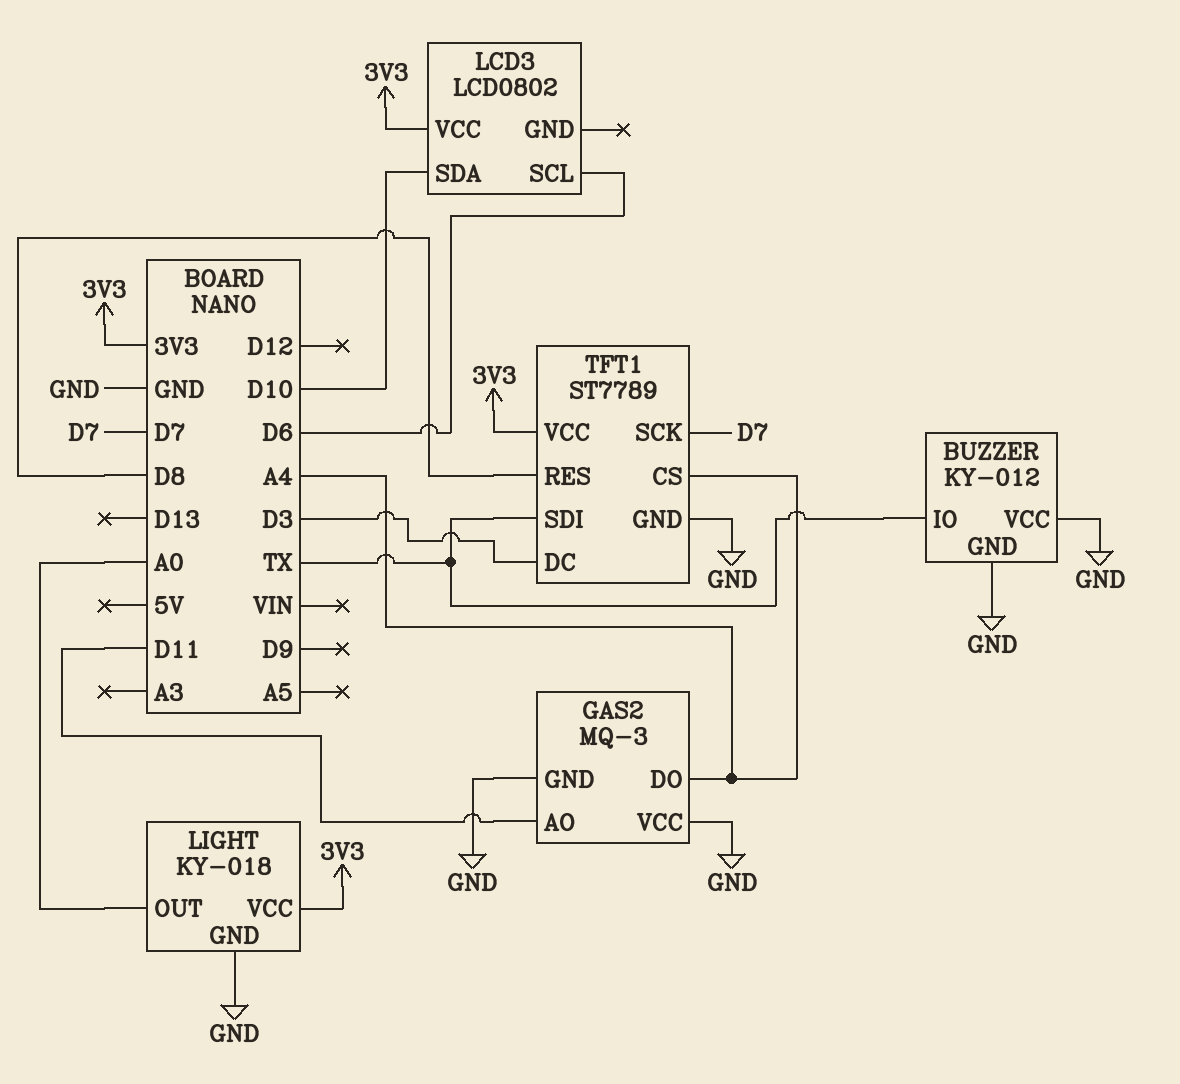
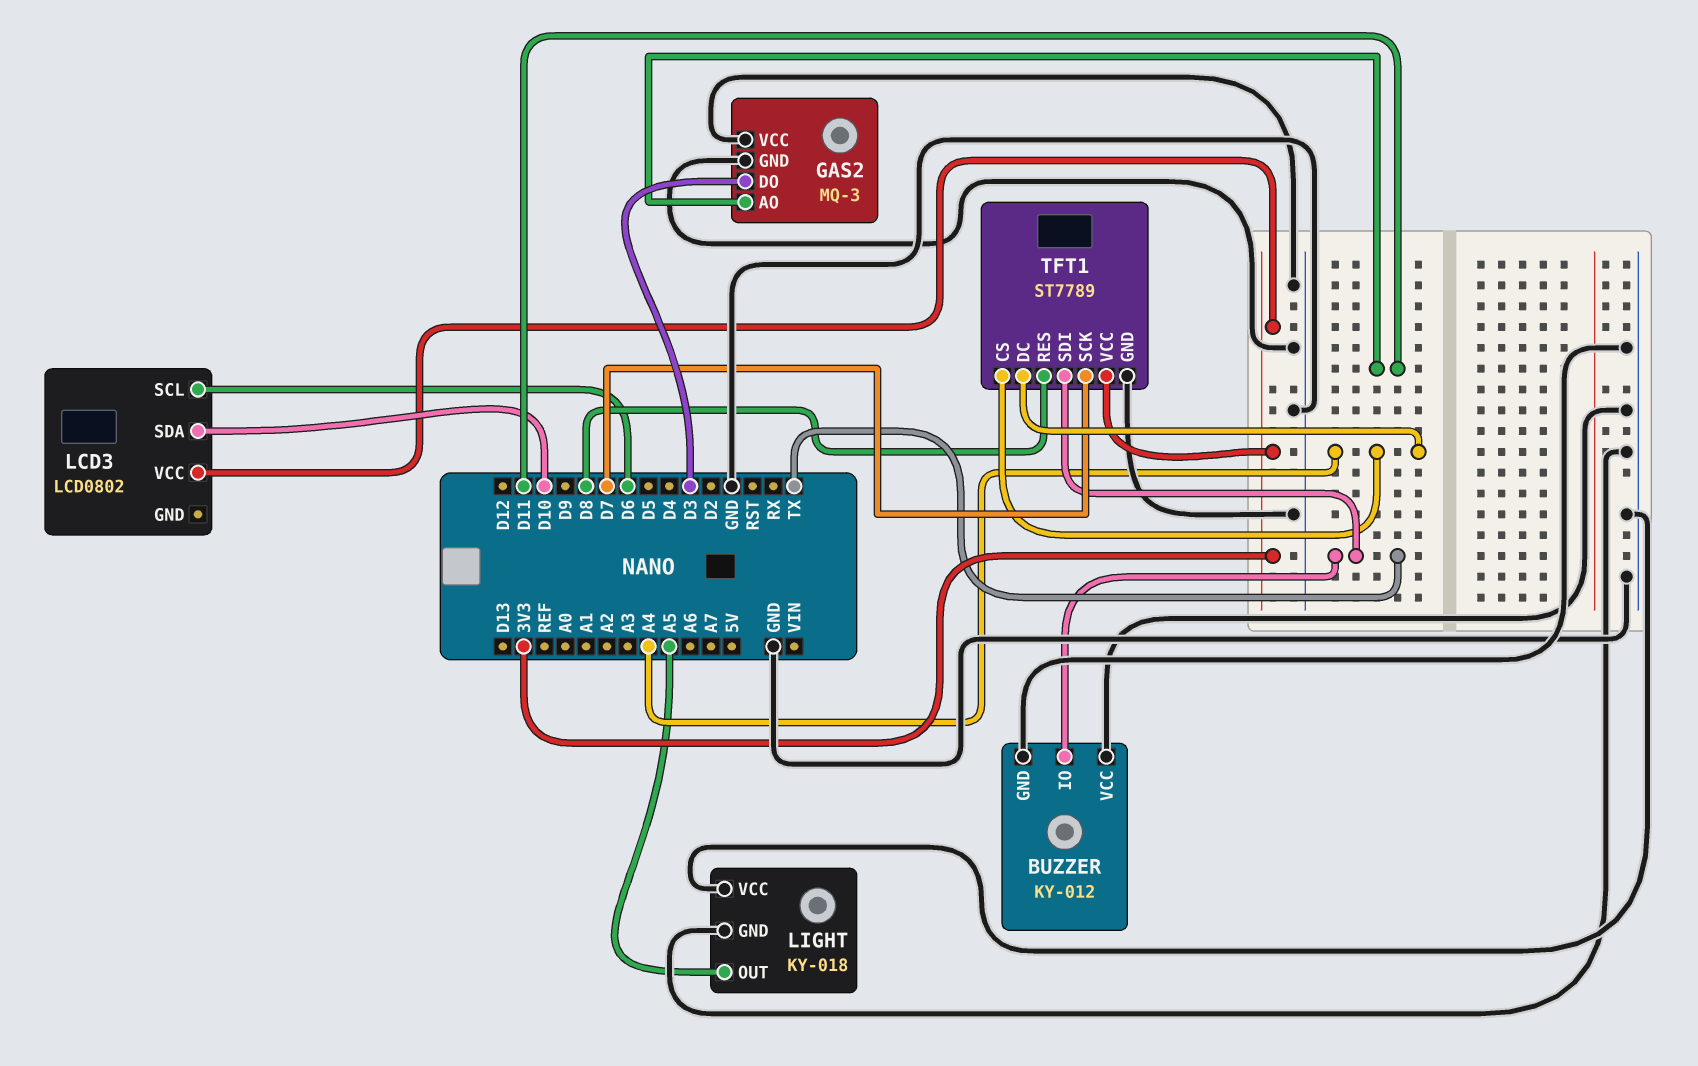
GAS2 pin DO: A4 -> D3
LIGHT pin OUT: A0 -> A5
LIGHT pin VCC: 3V3 -> GND
TFT1 pin DC: D3 -> A4

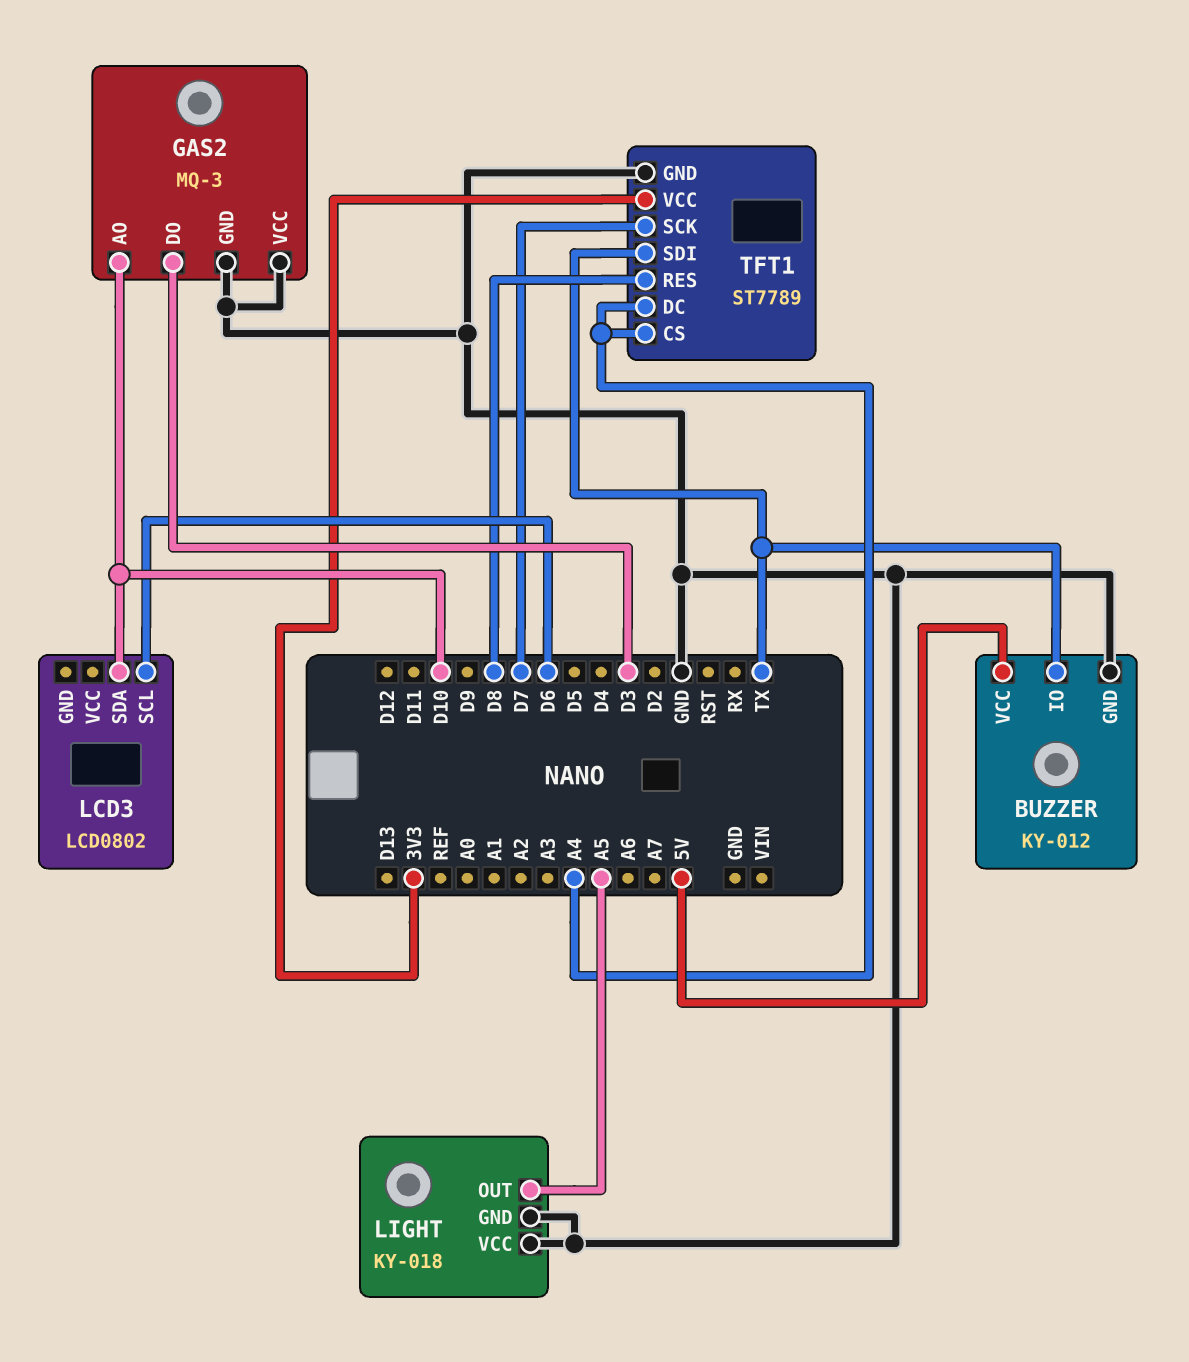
BUZZER pin VCC: GND -> 5V
GAS2 pin AO: D11 -> D10
LCD3 pin VCC: 3V3 -> none

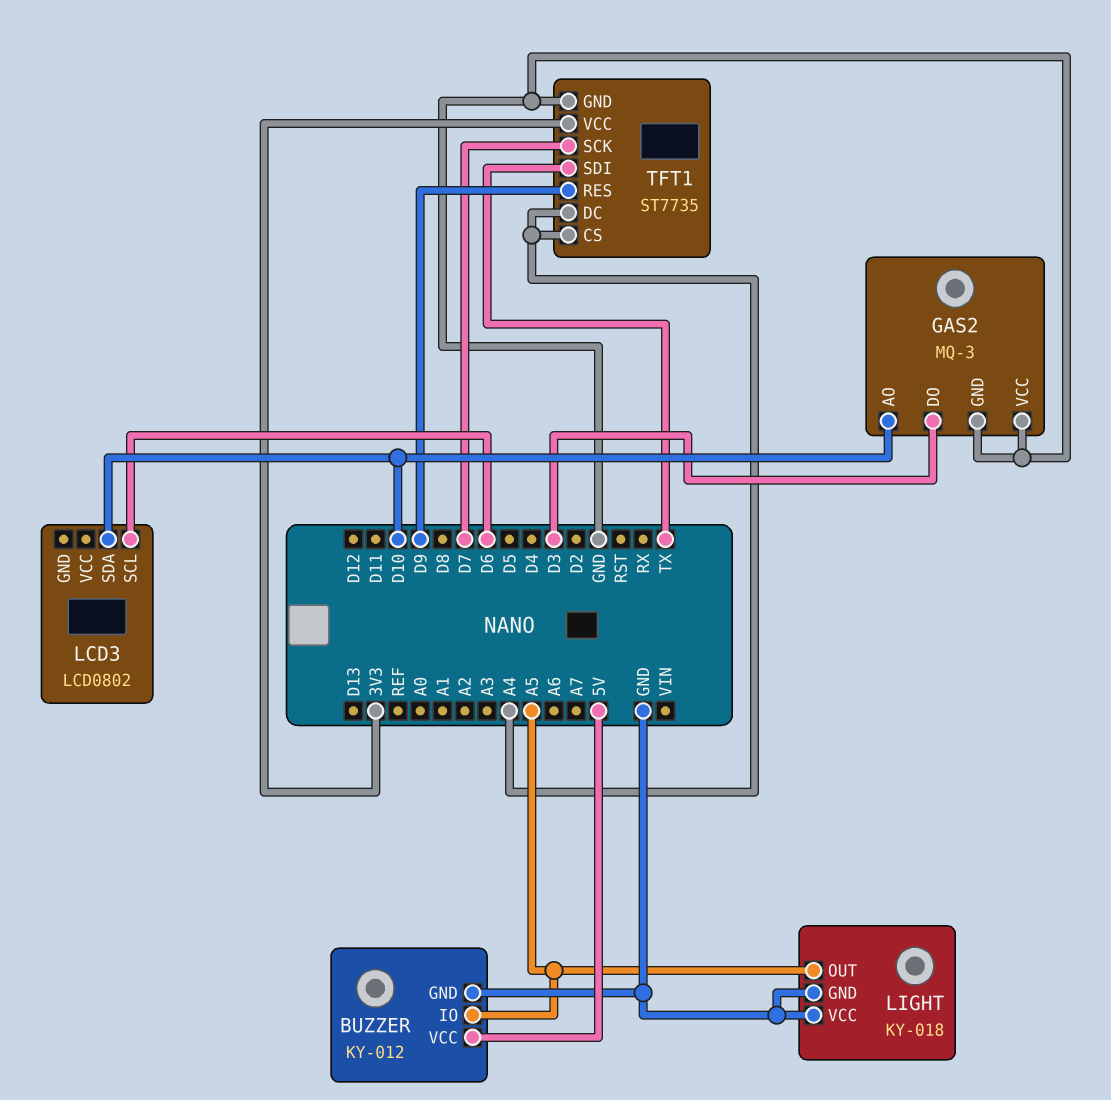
BUZZER pin IO: TX -> A5
TFT1: ST7789 -> ST7735
TFT1 pin RES: D8 -> D9

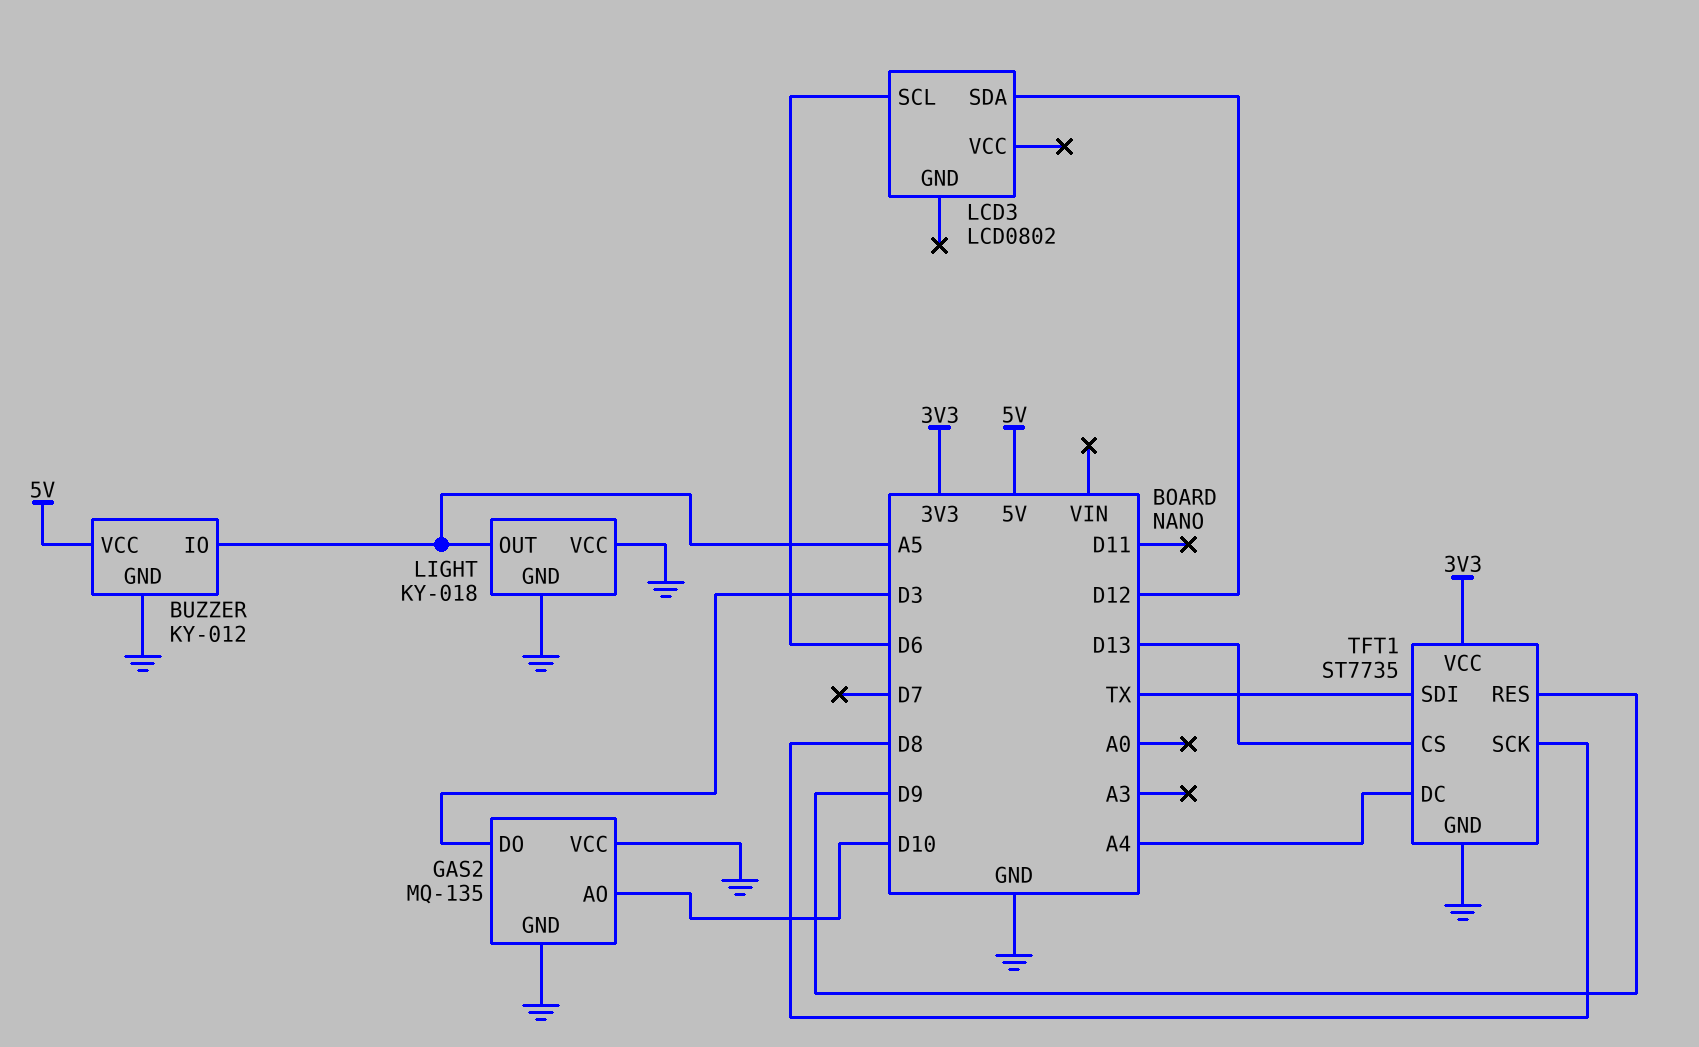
GAS2: MQ-3 -> MQ-135
LCD3 pin SDA: D10 -> D12
TFT1 pin CS: A4 -> D13
TFT1 pin SCK: D7 -> D8

